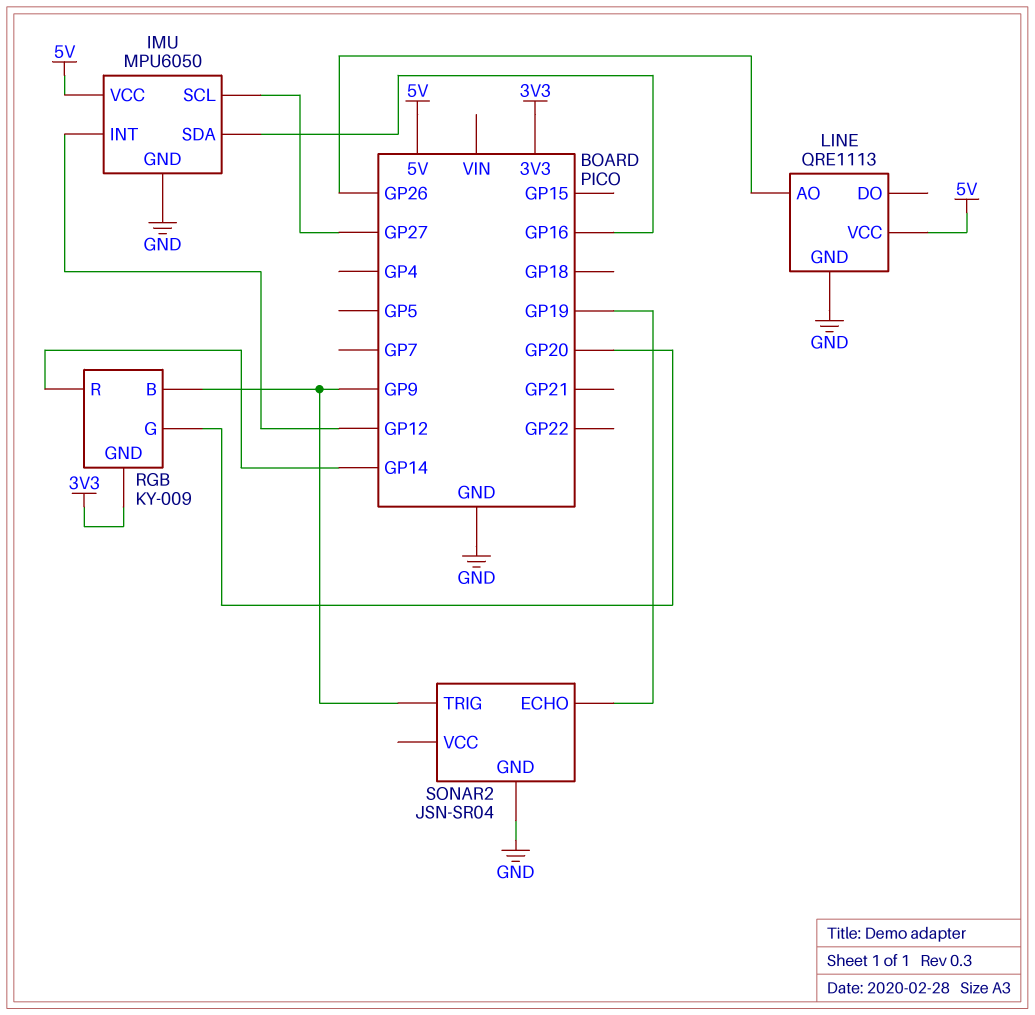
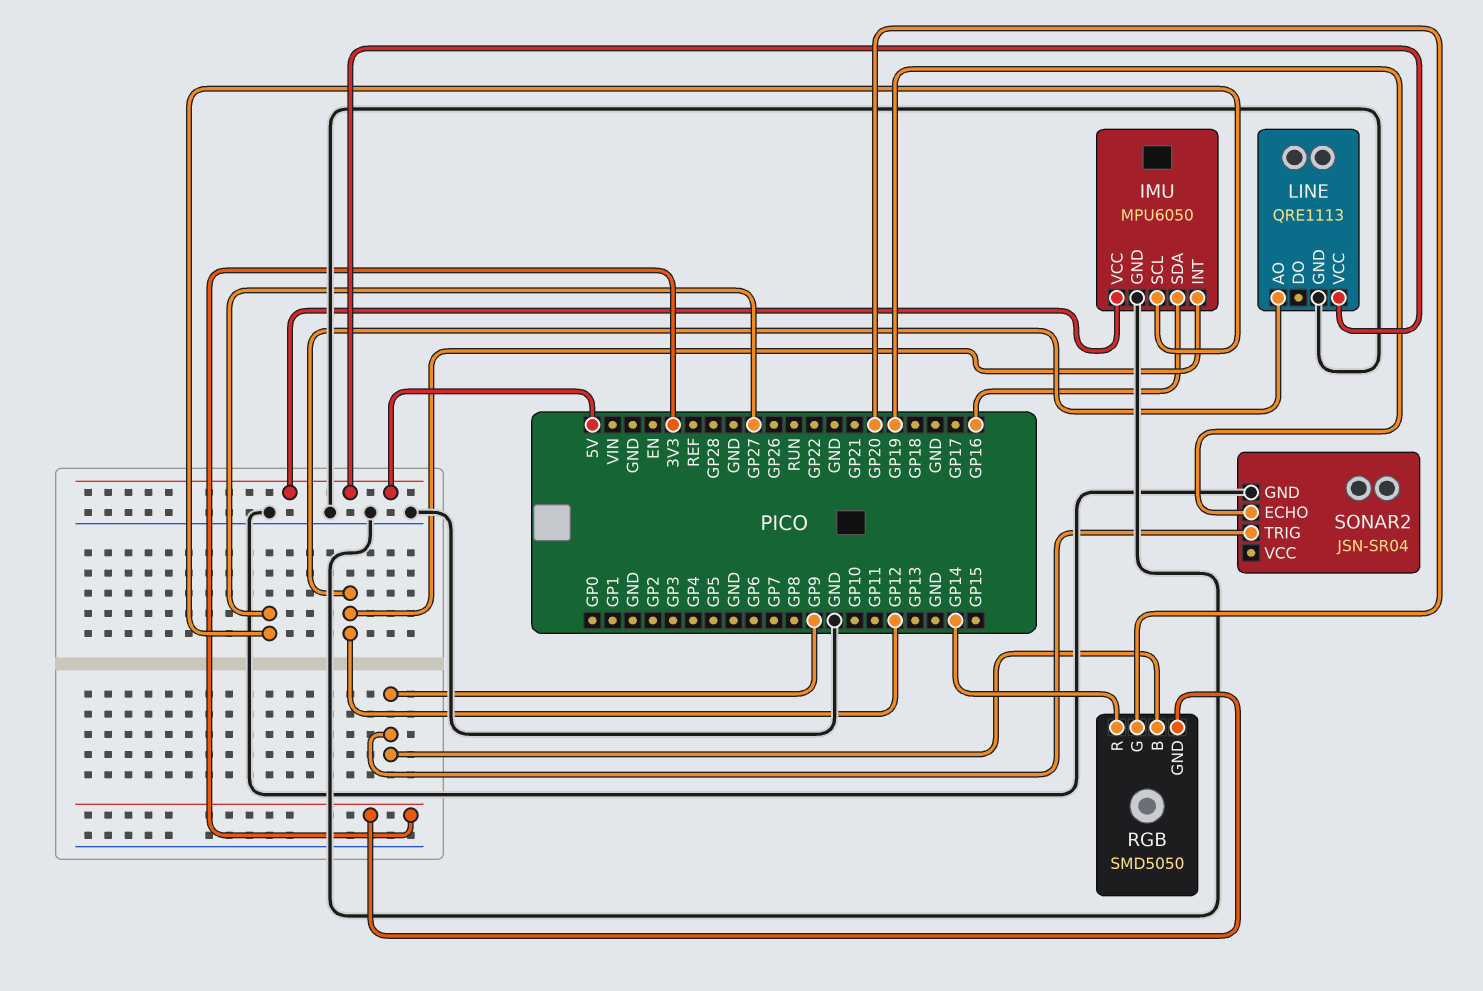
LINE pin AO: GP26 -> GP12
RGB: KY-009 -> SMD5050

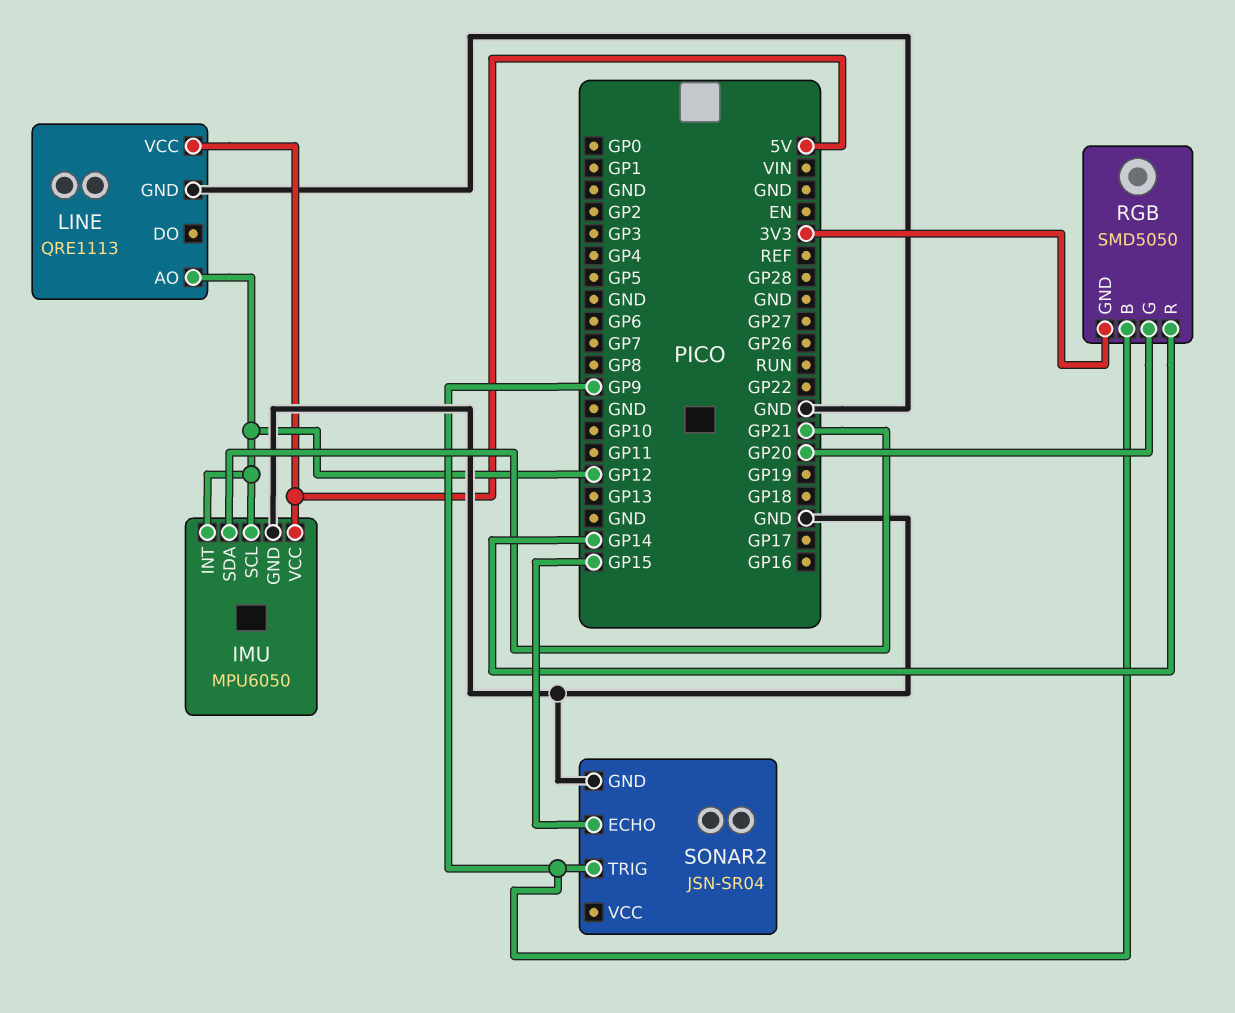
IMU pin SCL: GP27 -> GP12
IMU pin SDA: GP16 -> GP21
SONAR2 pin ECHO: GP19 -> GP15

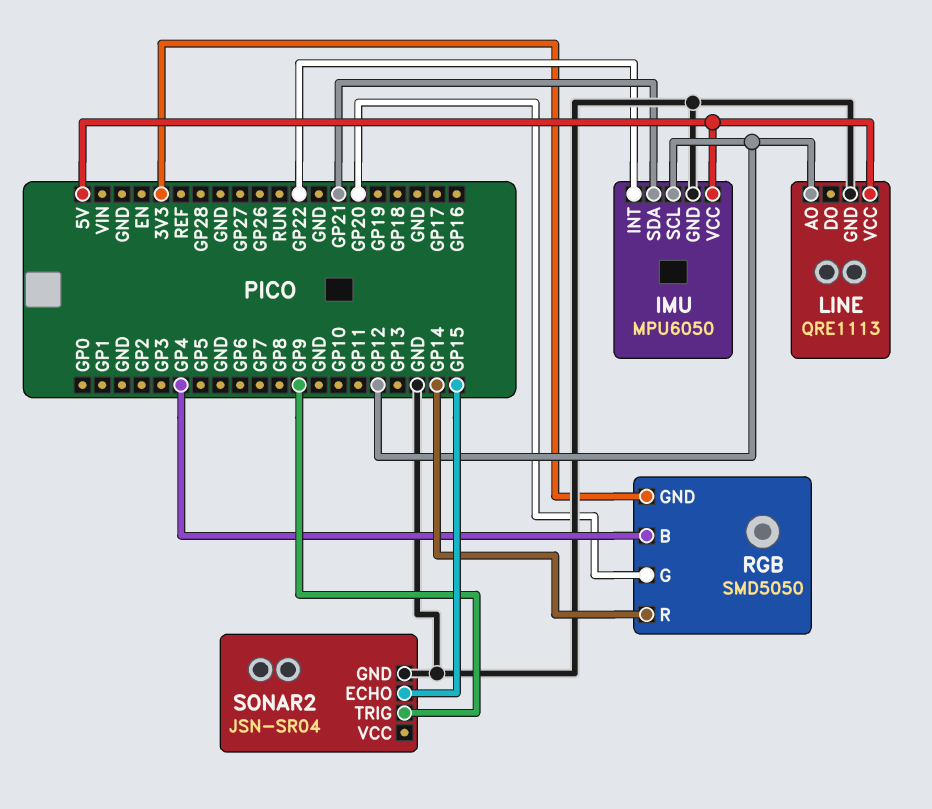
IMU pin INT: GP12 -> GP22
RGB pin B: GP9 -> GP4

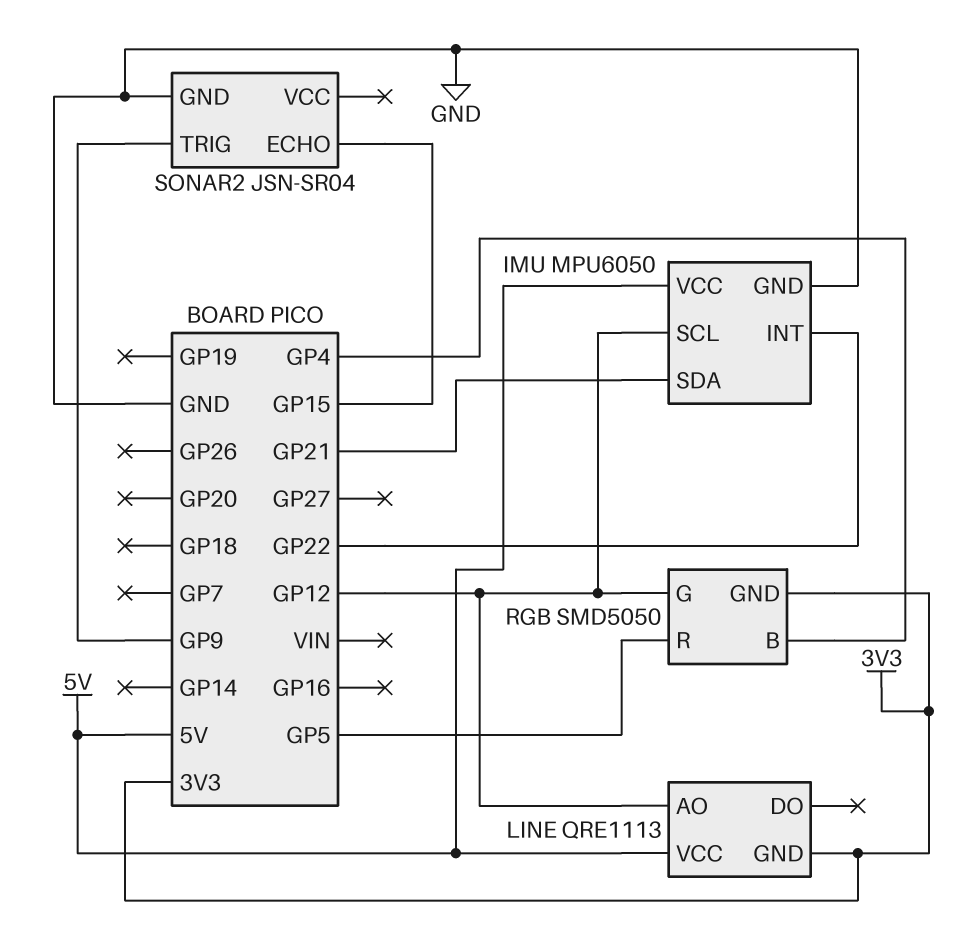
LINE pin GND: GND -> 3V3
RGB pin G: GP20 -> GP12
RGB pin R: GP14 -> GP5

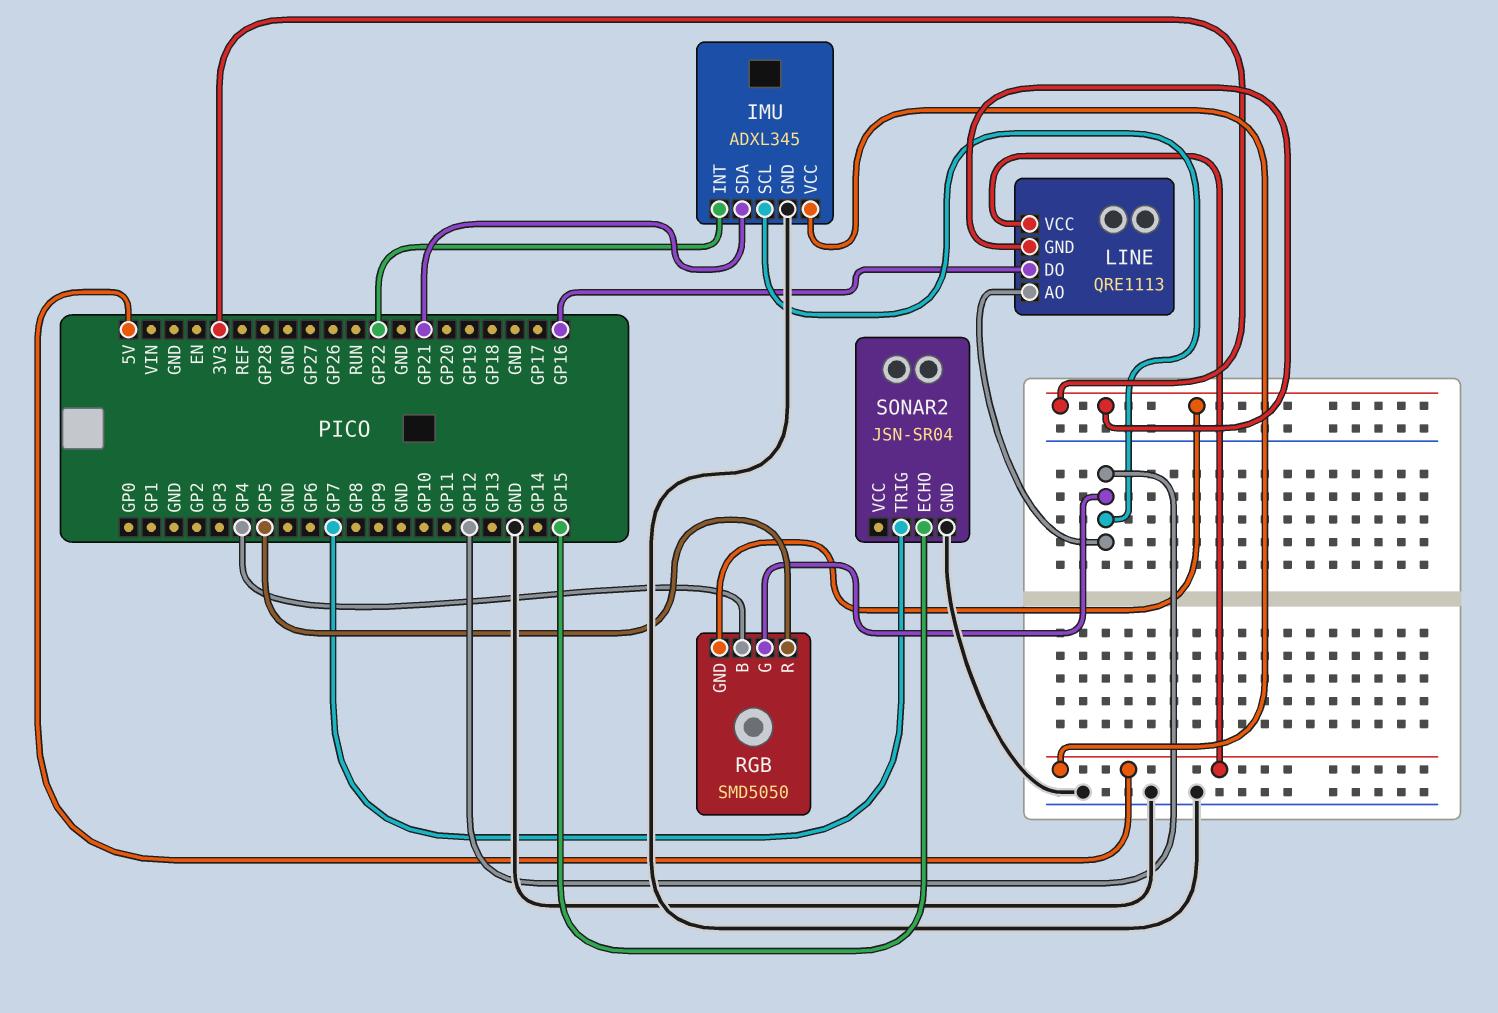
IMU: MPU6050 -> ADXL345
LINE pin DO: none -> GP16
SONAR2 pin TRIG: GP9 -> GP7

